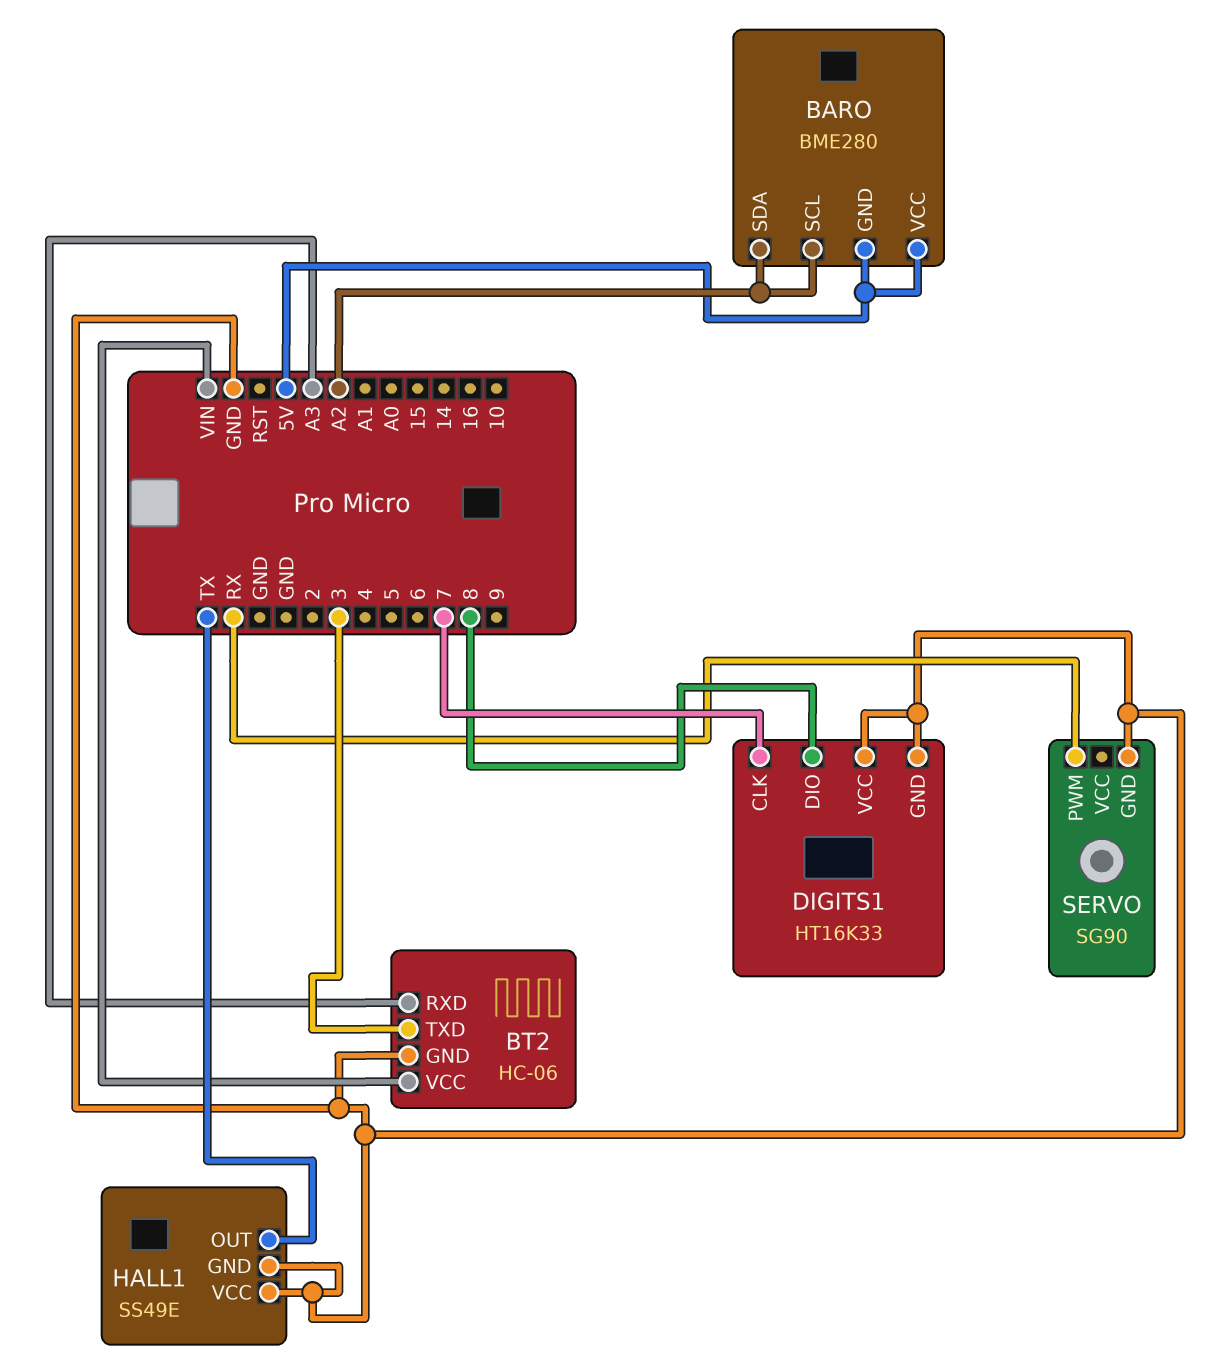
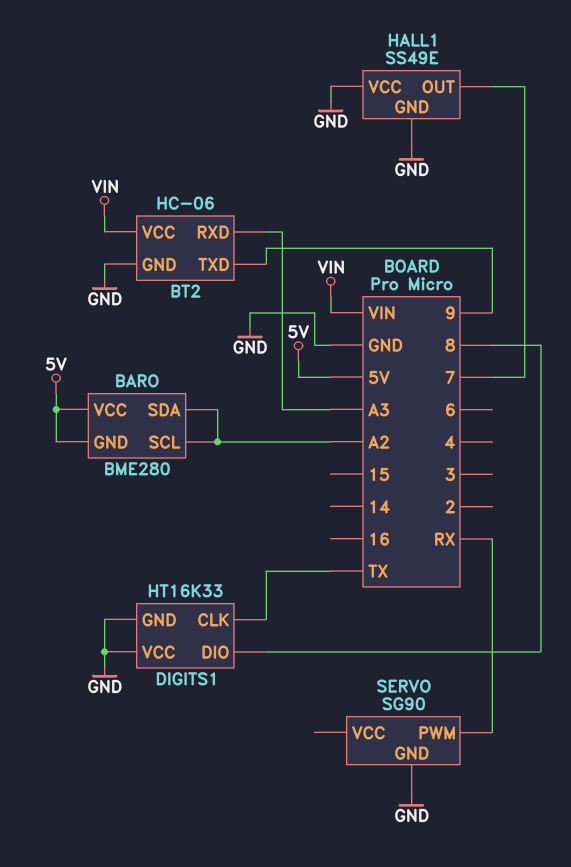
BT2 pin TXD: 3 -> 9
DIGITS1 pin CLK: 7 -> TX
HALL1 pin OUT: TX -> 7

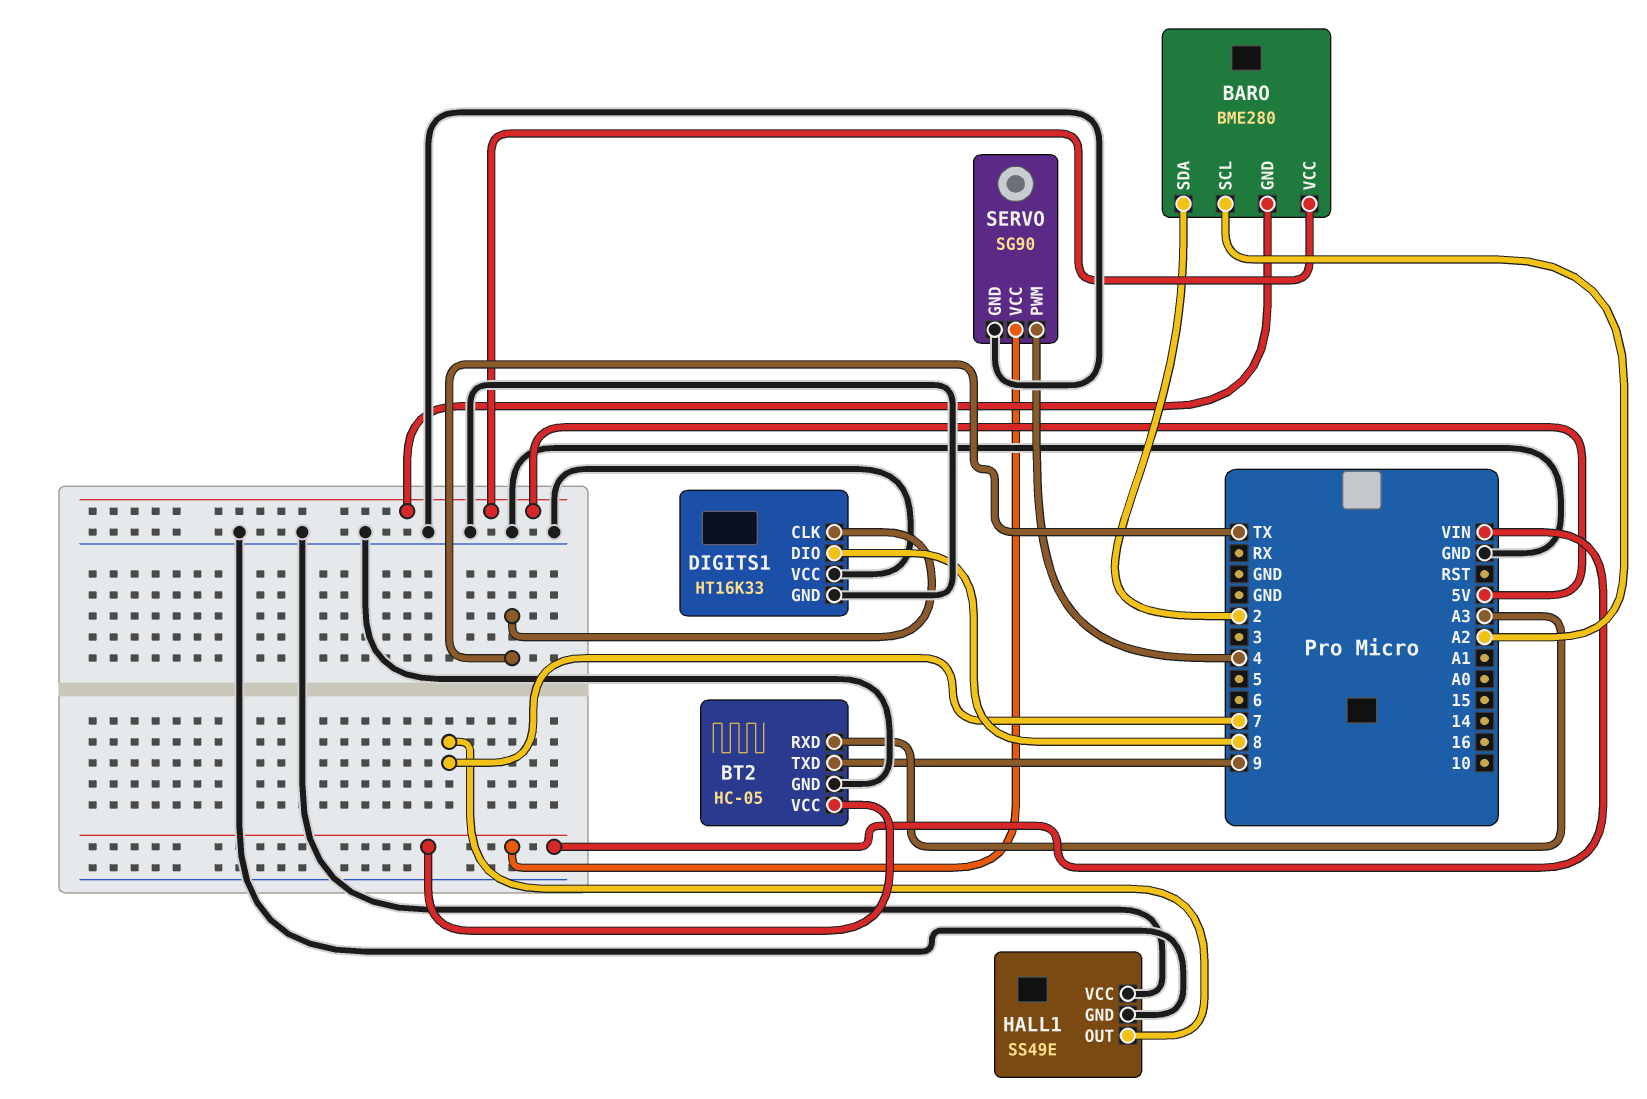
BARO pin SDA: A2 -> 2
BT2: HC-06 -> HC-05
SERVO pin PWM: RX -> 4
SERVO pin VCC: none -> VIN

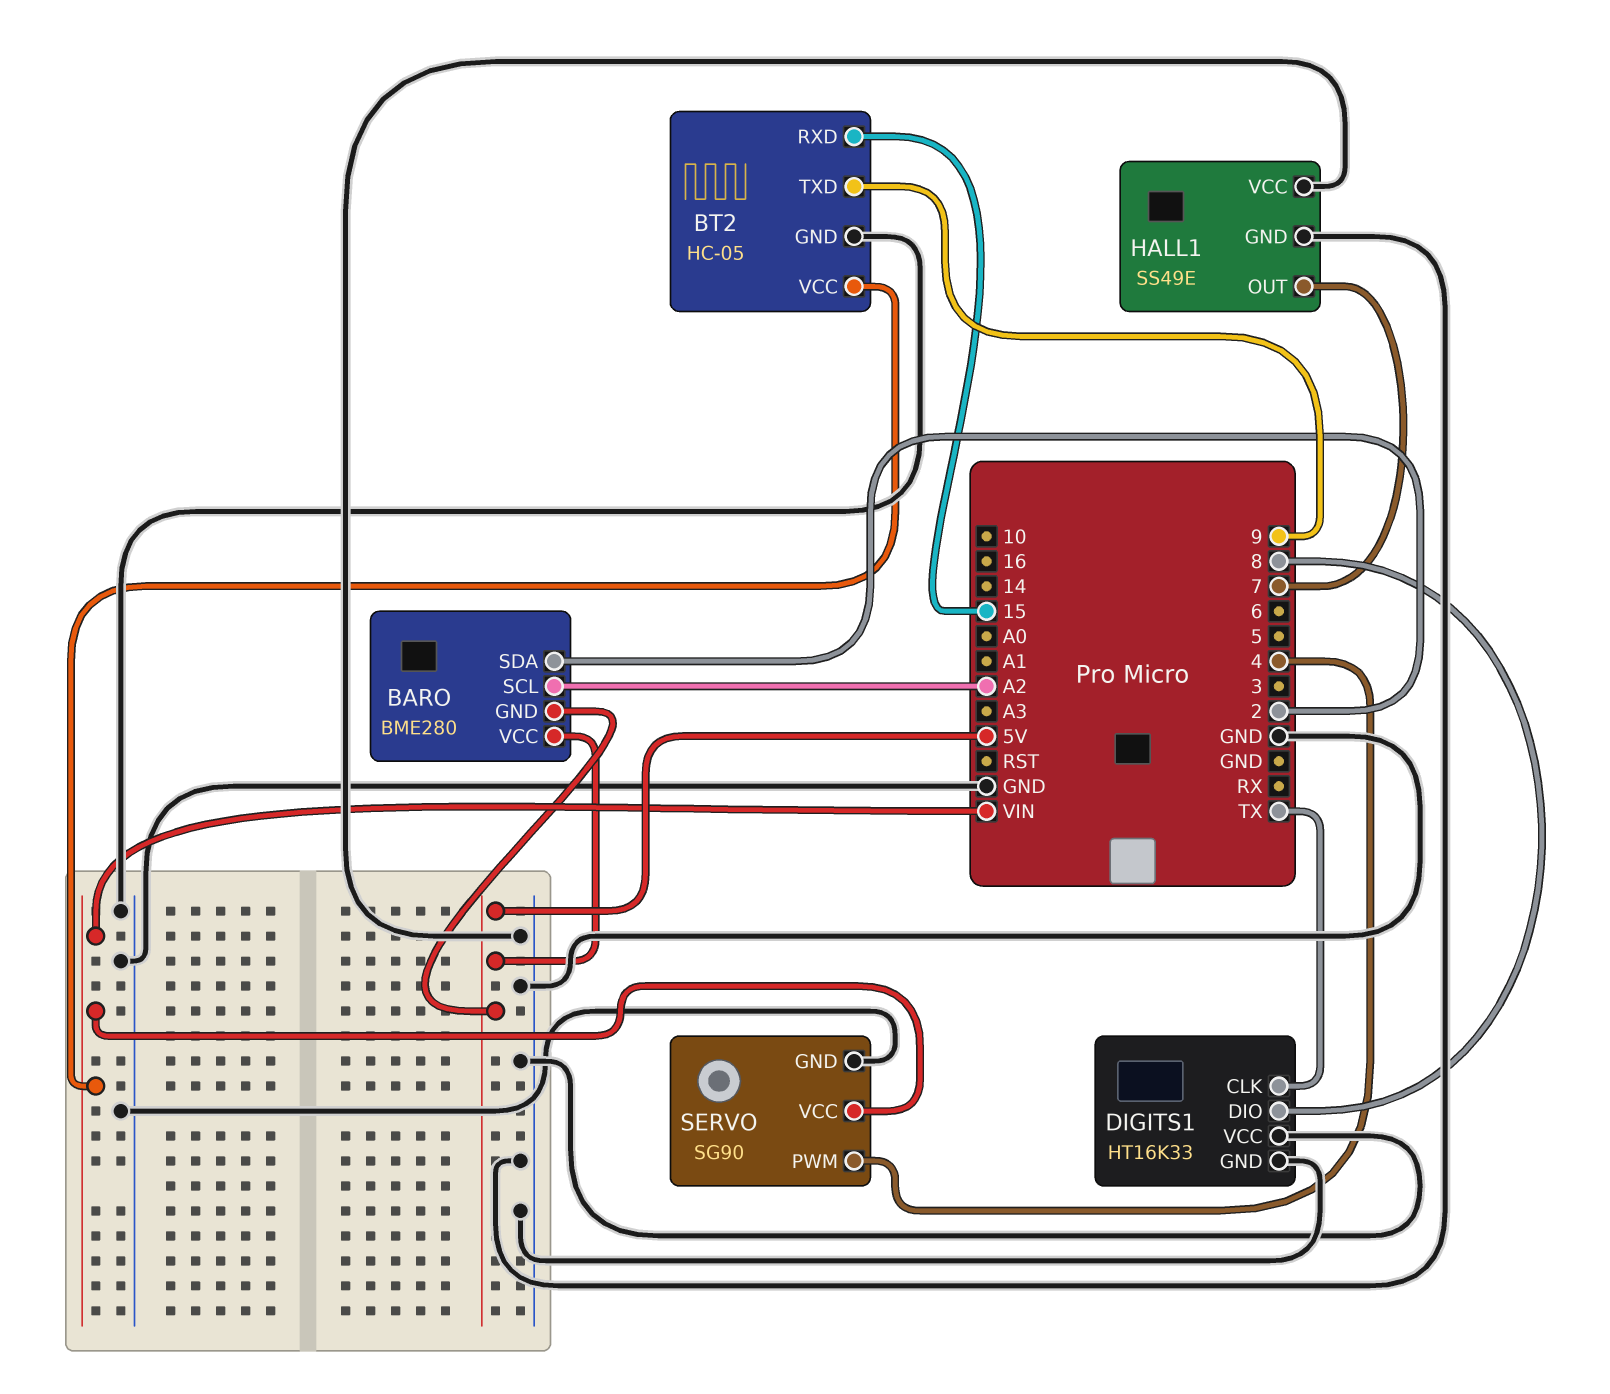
BT2 pin RXD: A3 -> 15

